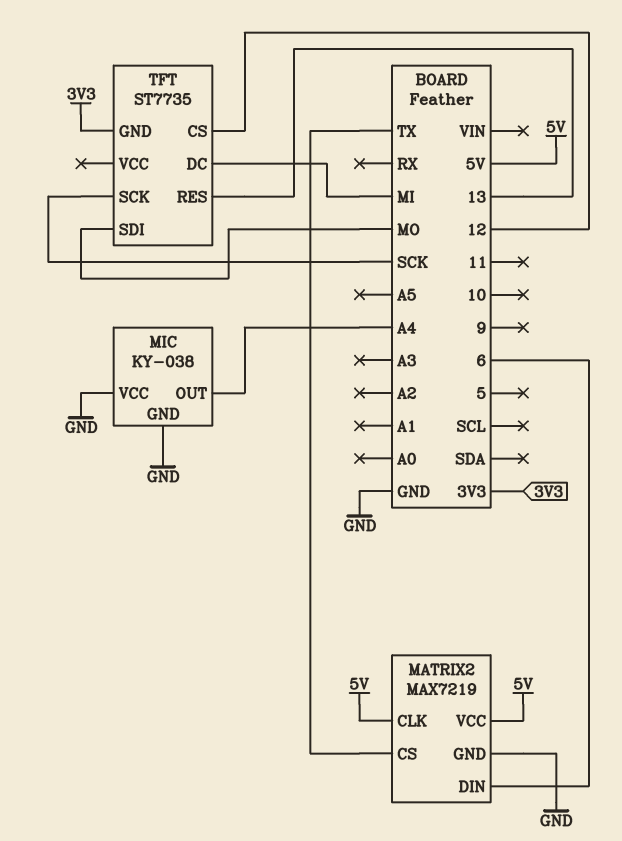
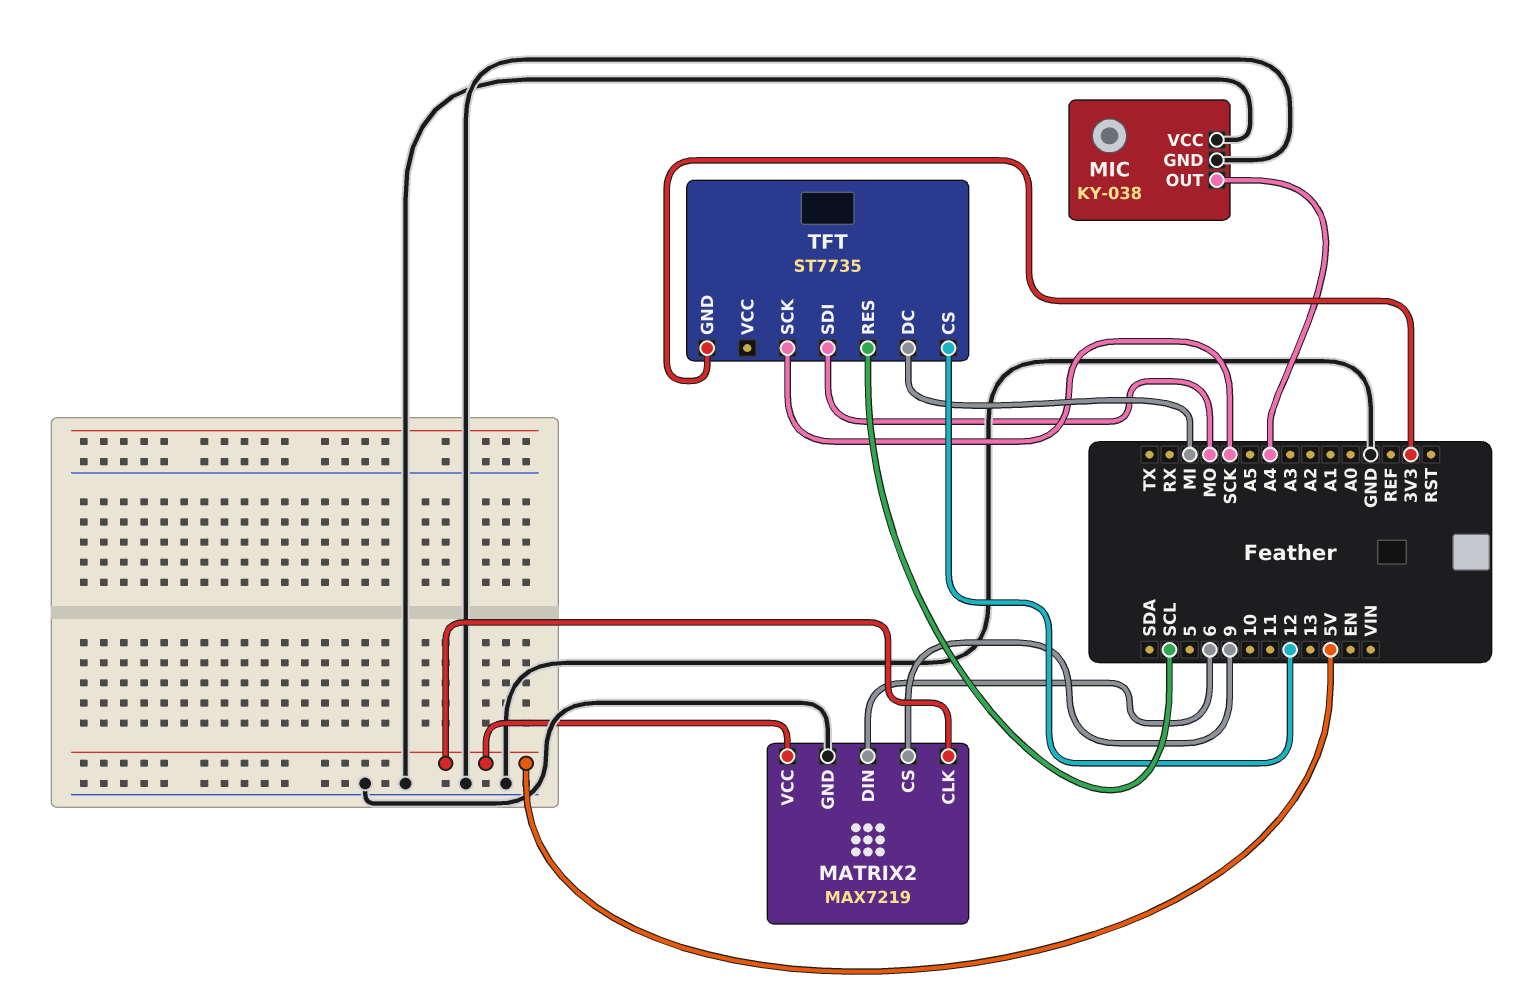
MATRIX2 pin CS: TX -> 9
TFT pin RES: 13 -> SCL

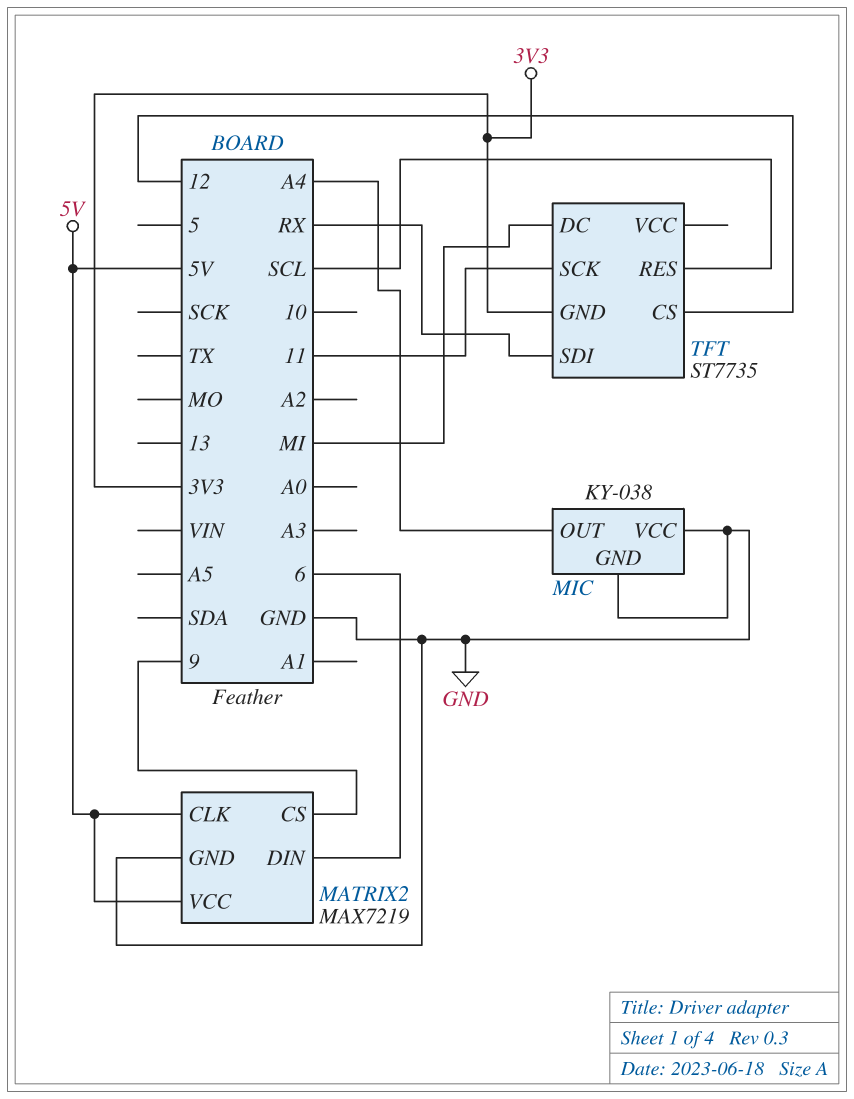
TFT pin SCK: SCK -> 11
TFT pin SDI: MO -> RX

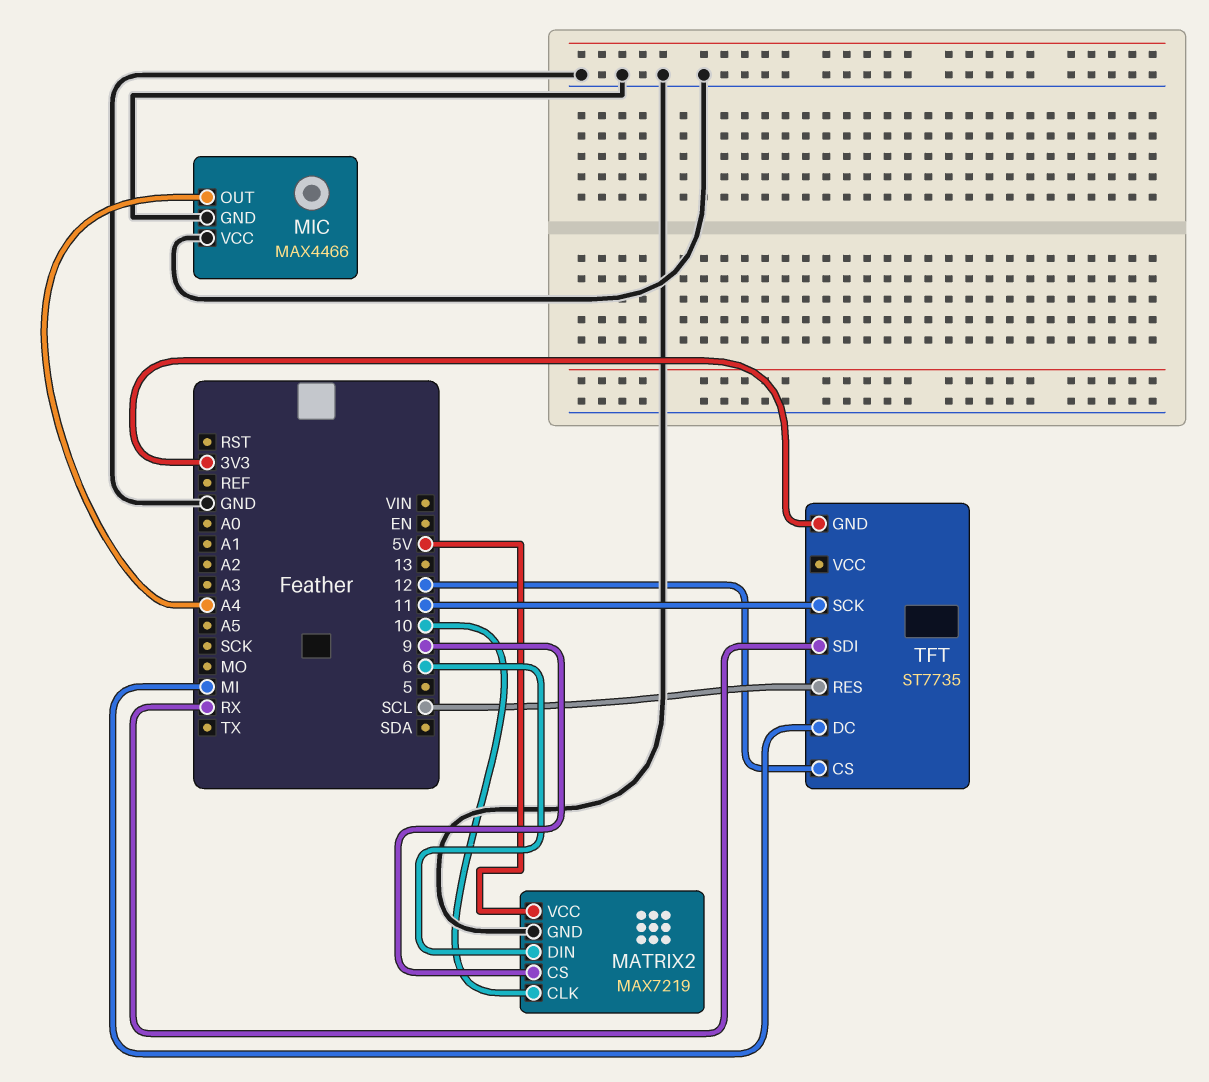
MATRIX2 pin CLK: 5V -> 10
MIC: KY-038 -> MAX4466

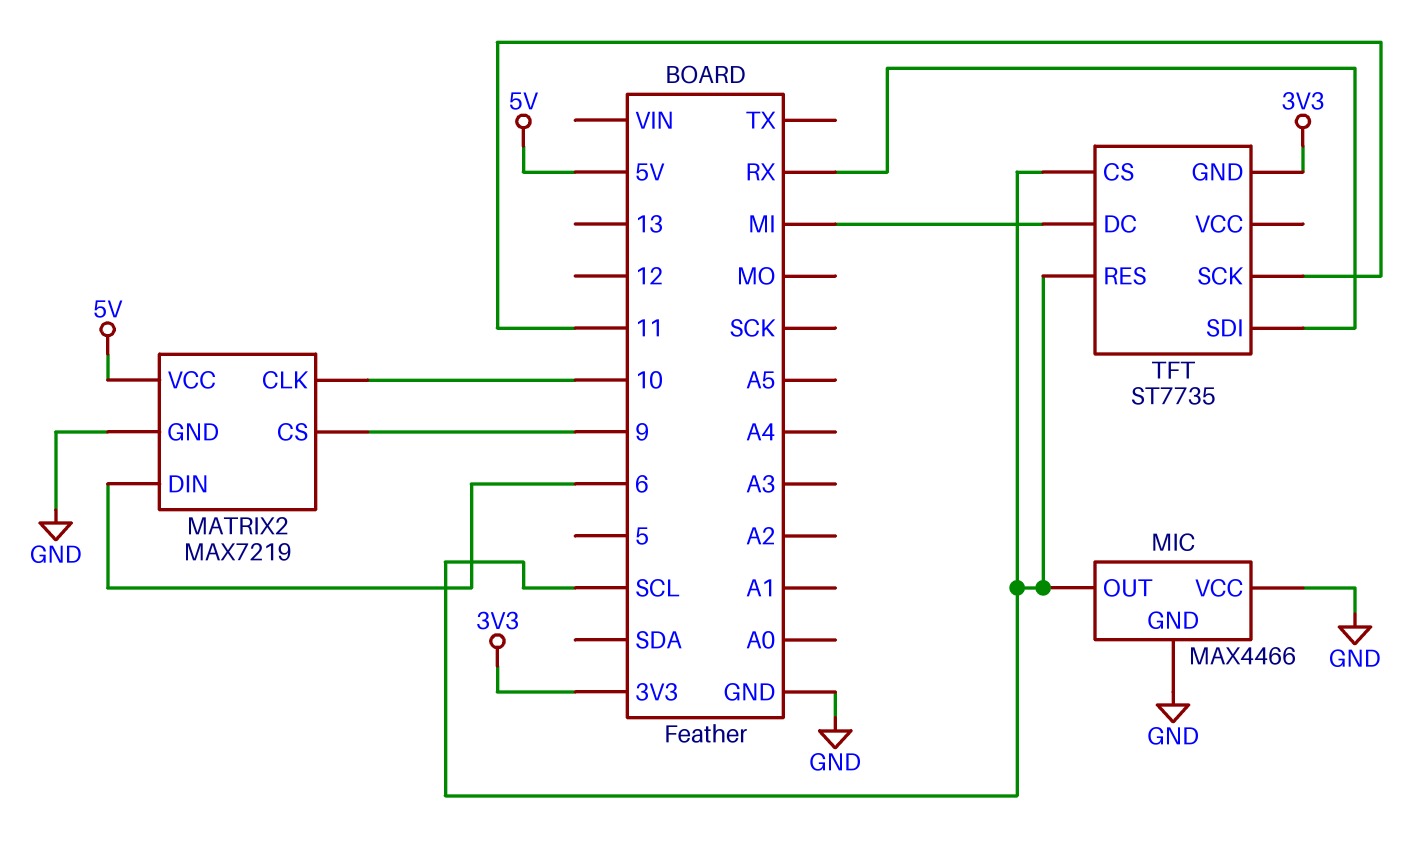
MIC pin OUT: A4 -> SCL
TFT pin CS: 12 -> SCL

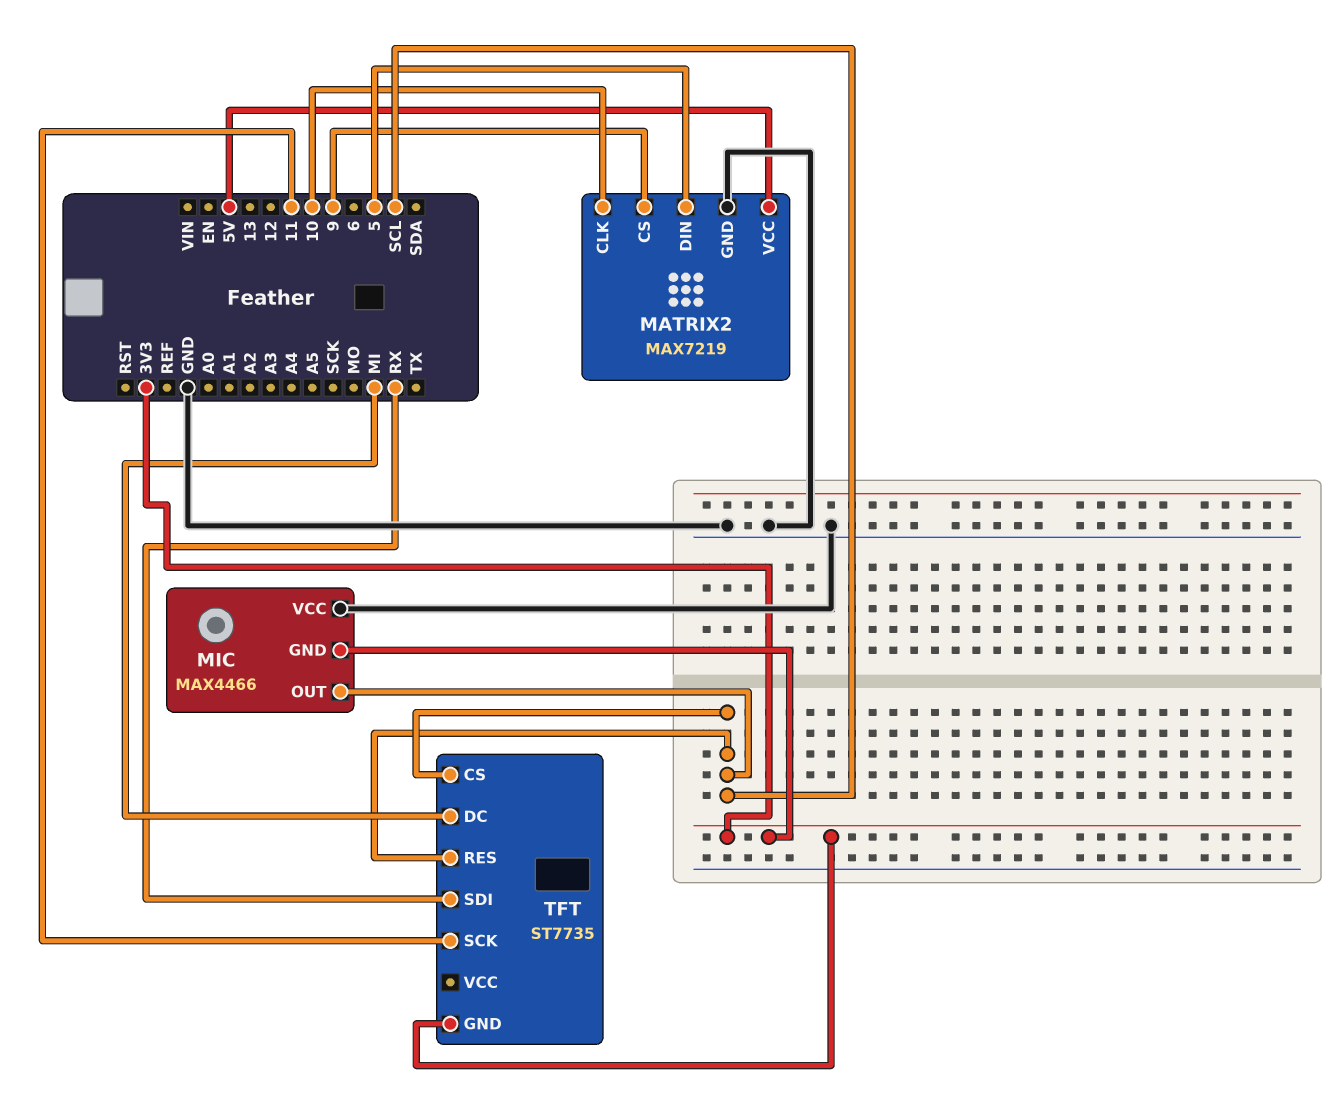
MATRIX2 pin DIN: 6 -> 5
MIC pin GND: GND -> 3V3

